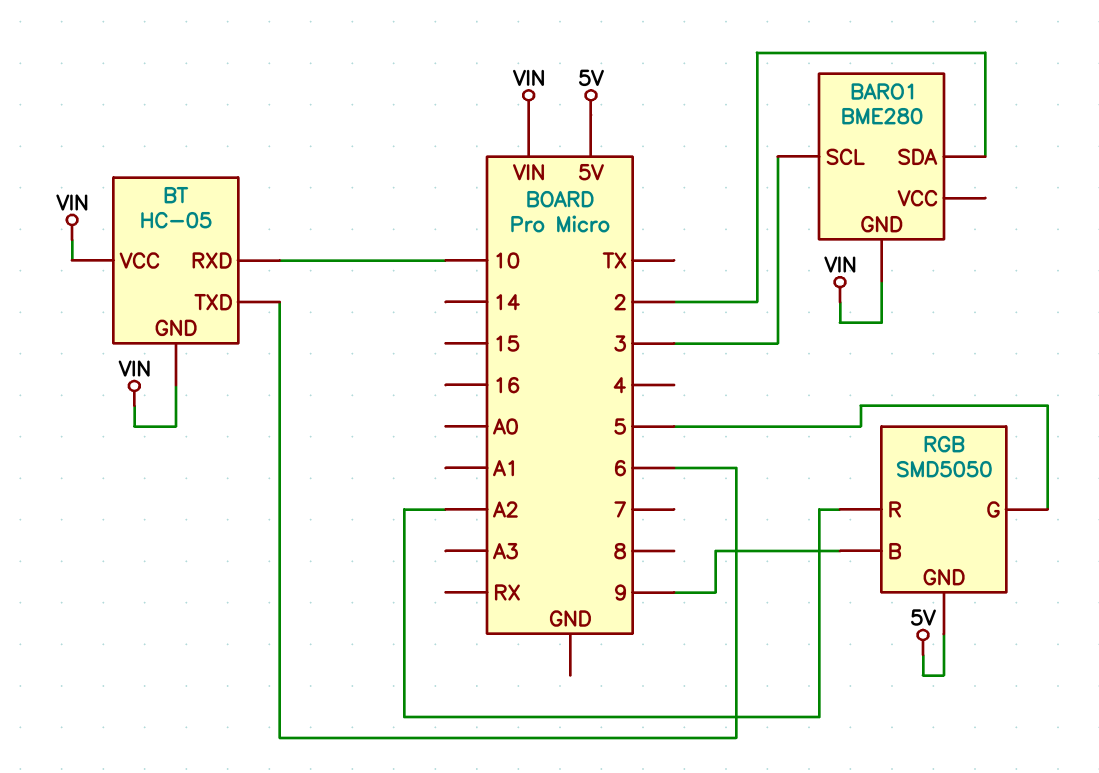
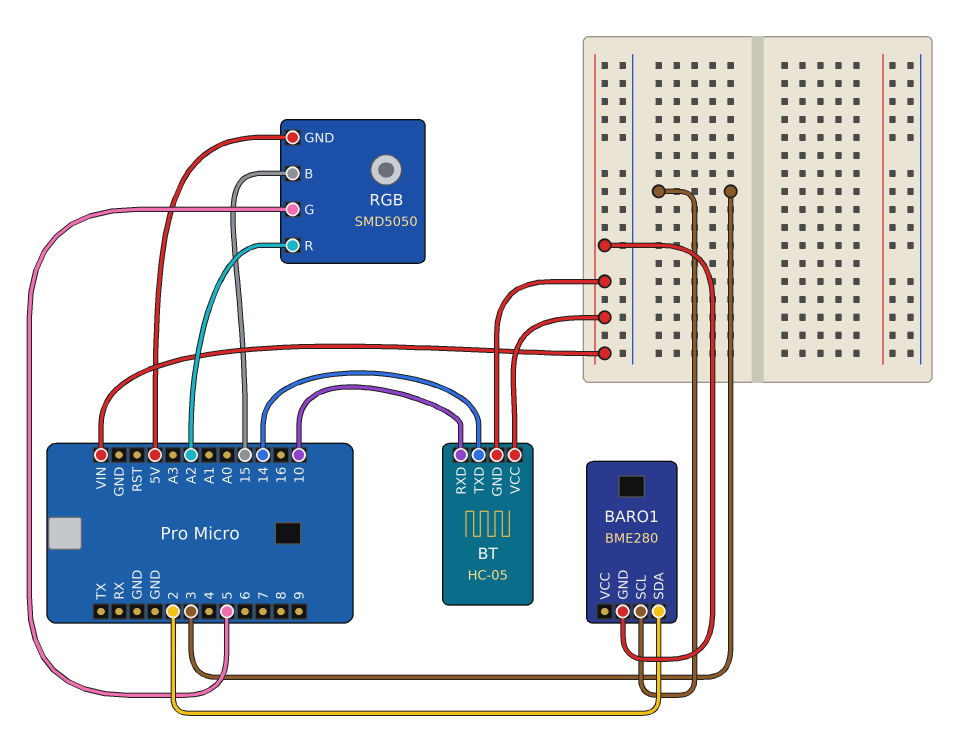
BT pin TXD: 6 -> 14
RGB pin B: 9 -> 15

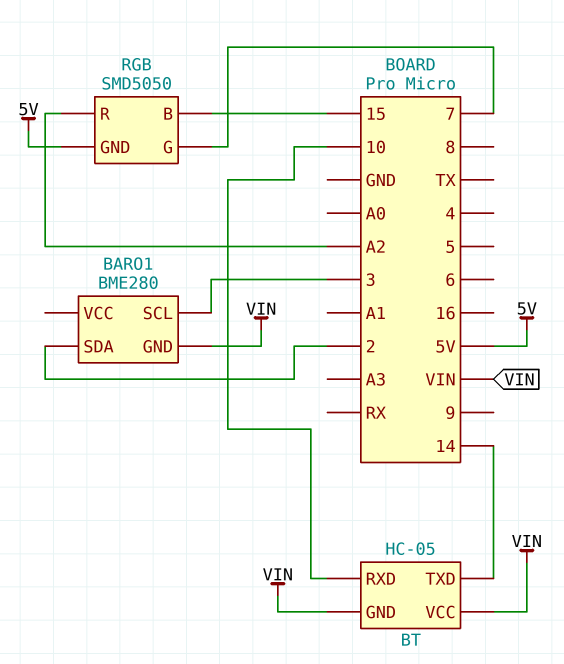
RGB pin G: 5 -> 7

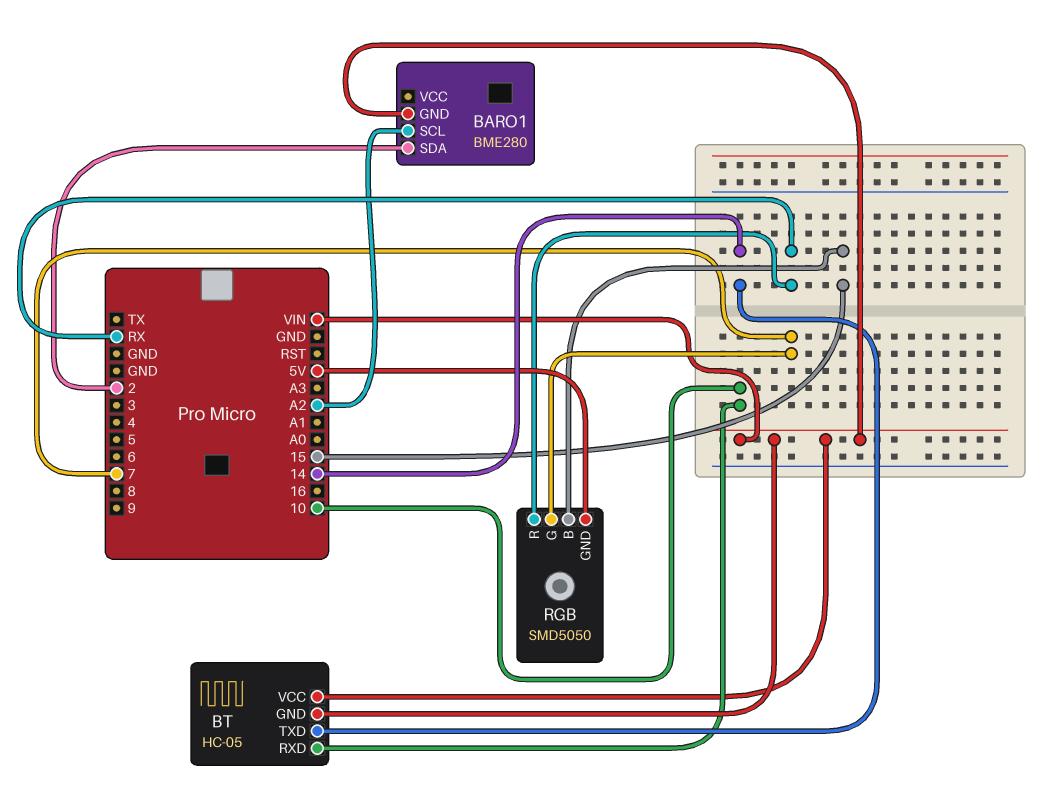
BARO1 pin SCL: 3 -> A2
RGB pin R: A2 -> RX

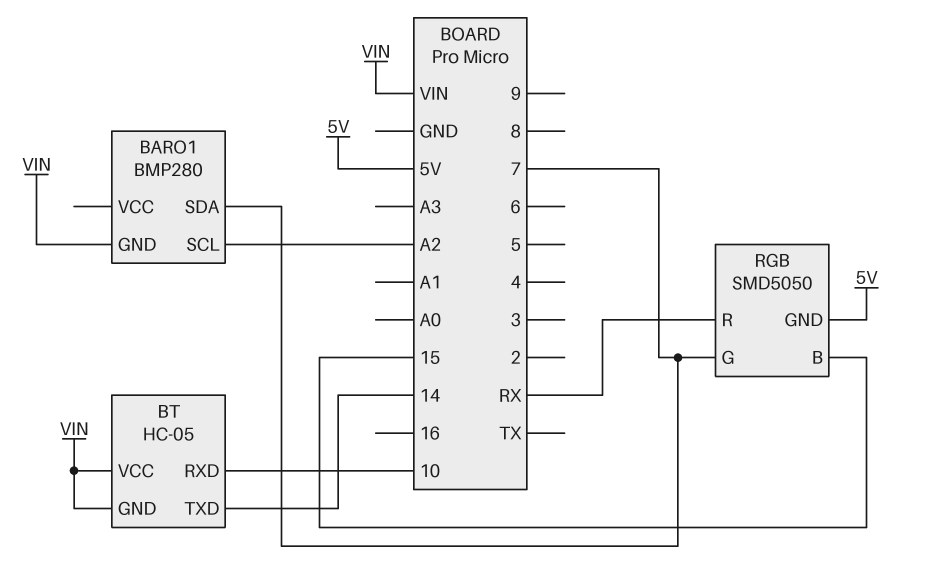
BARO1: BME280 -> BMP280
BARO1 pin SDA: 2 -> 7

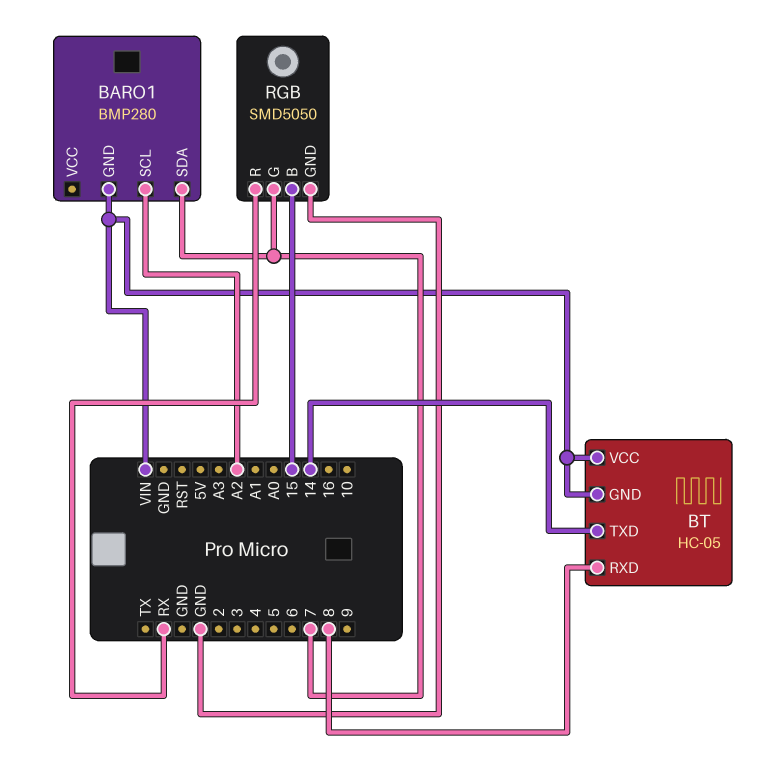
BT pin RXD: 10 -> 8
RGB pin GND: 5V -> GND

